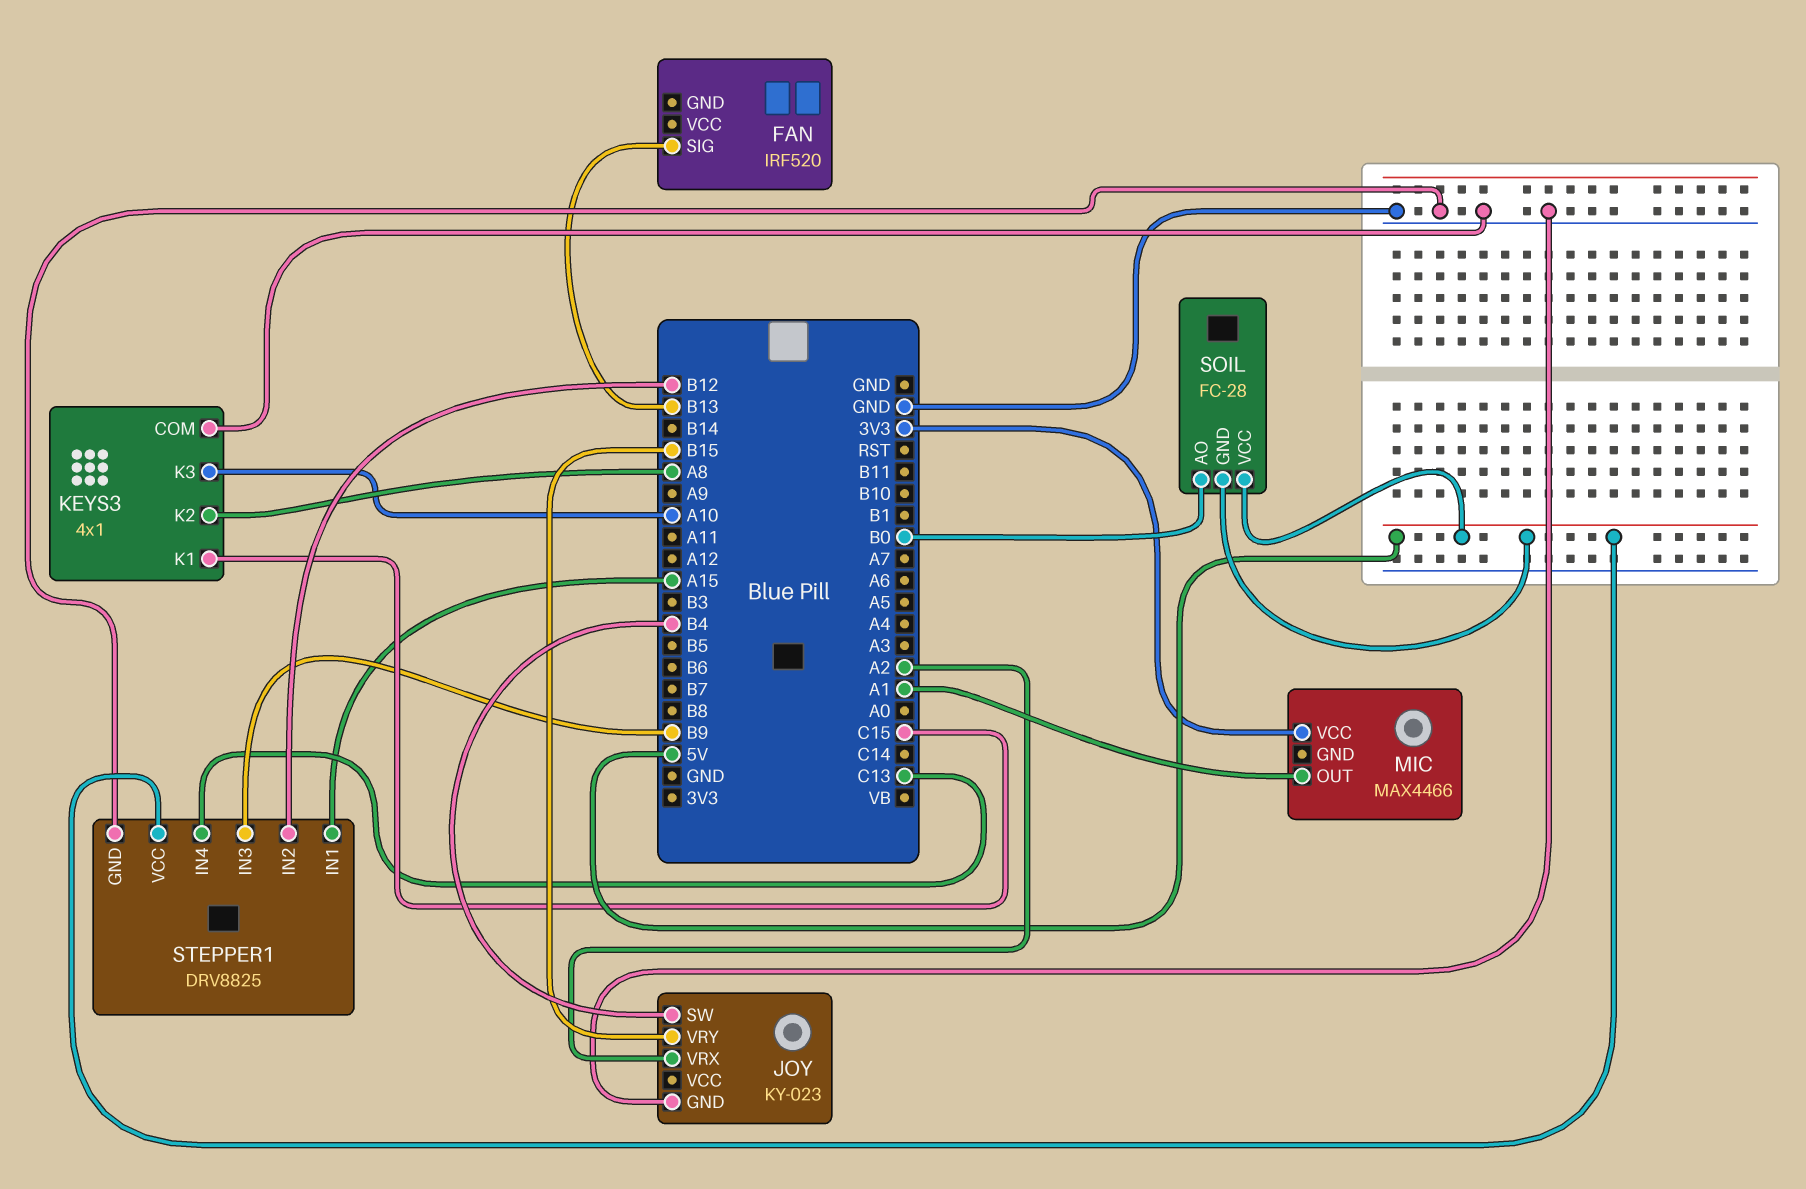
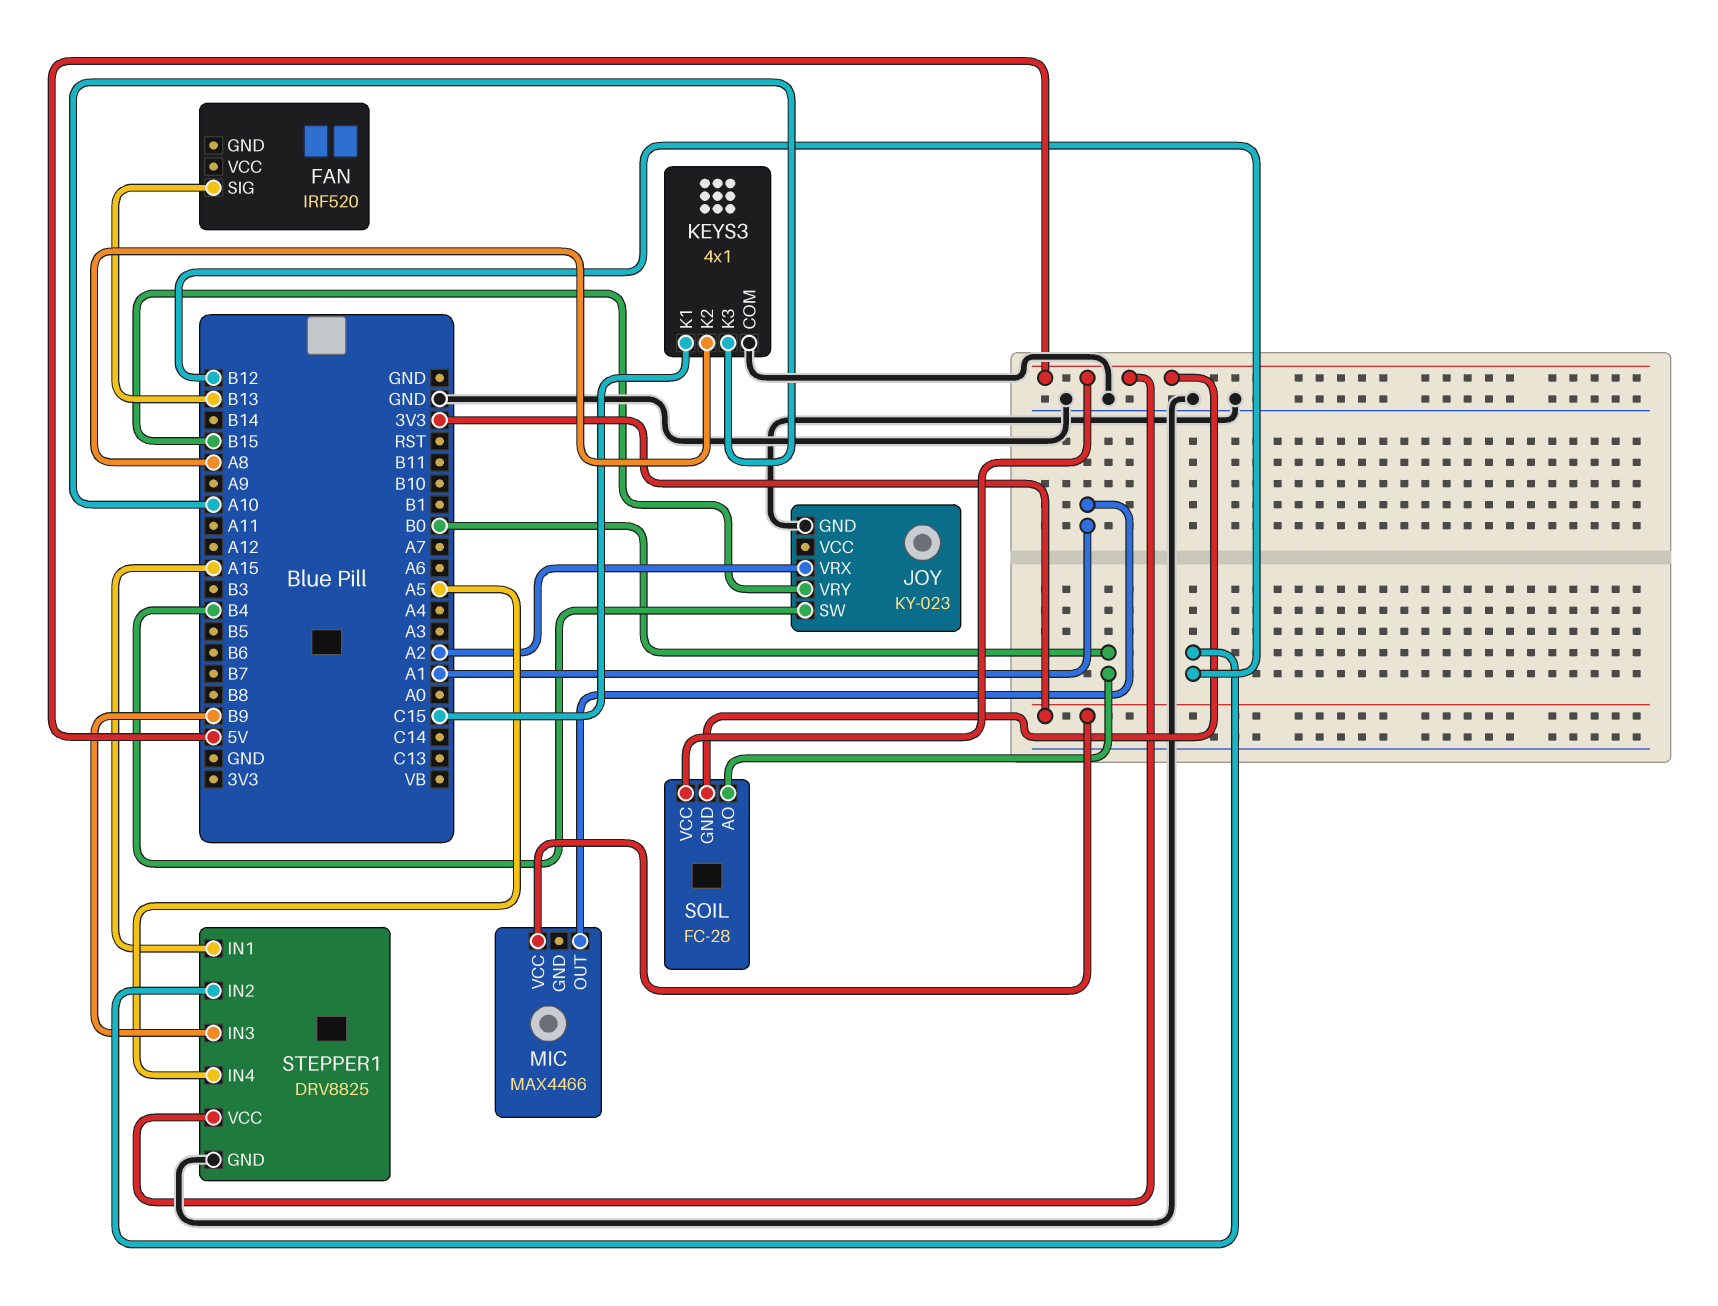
STEPPER1 pin IN4: C13 -> A5

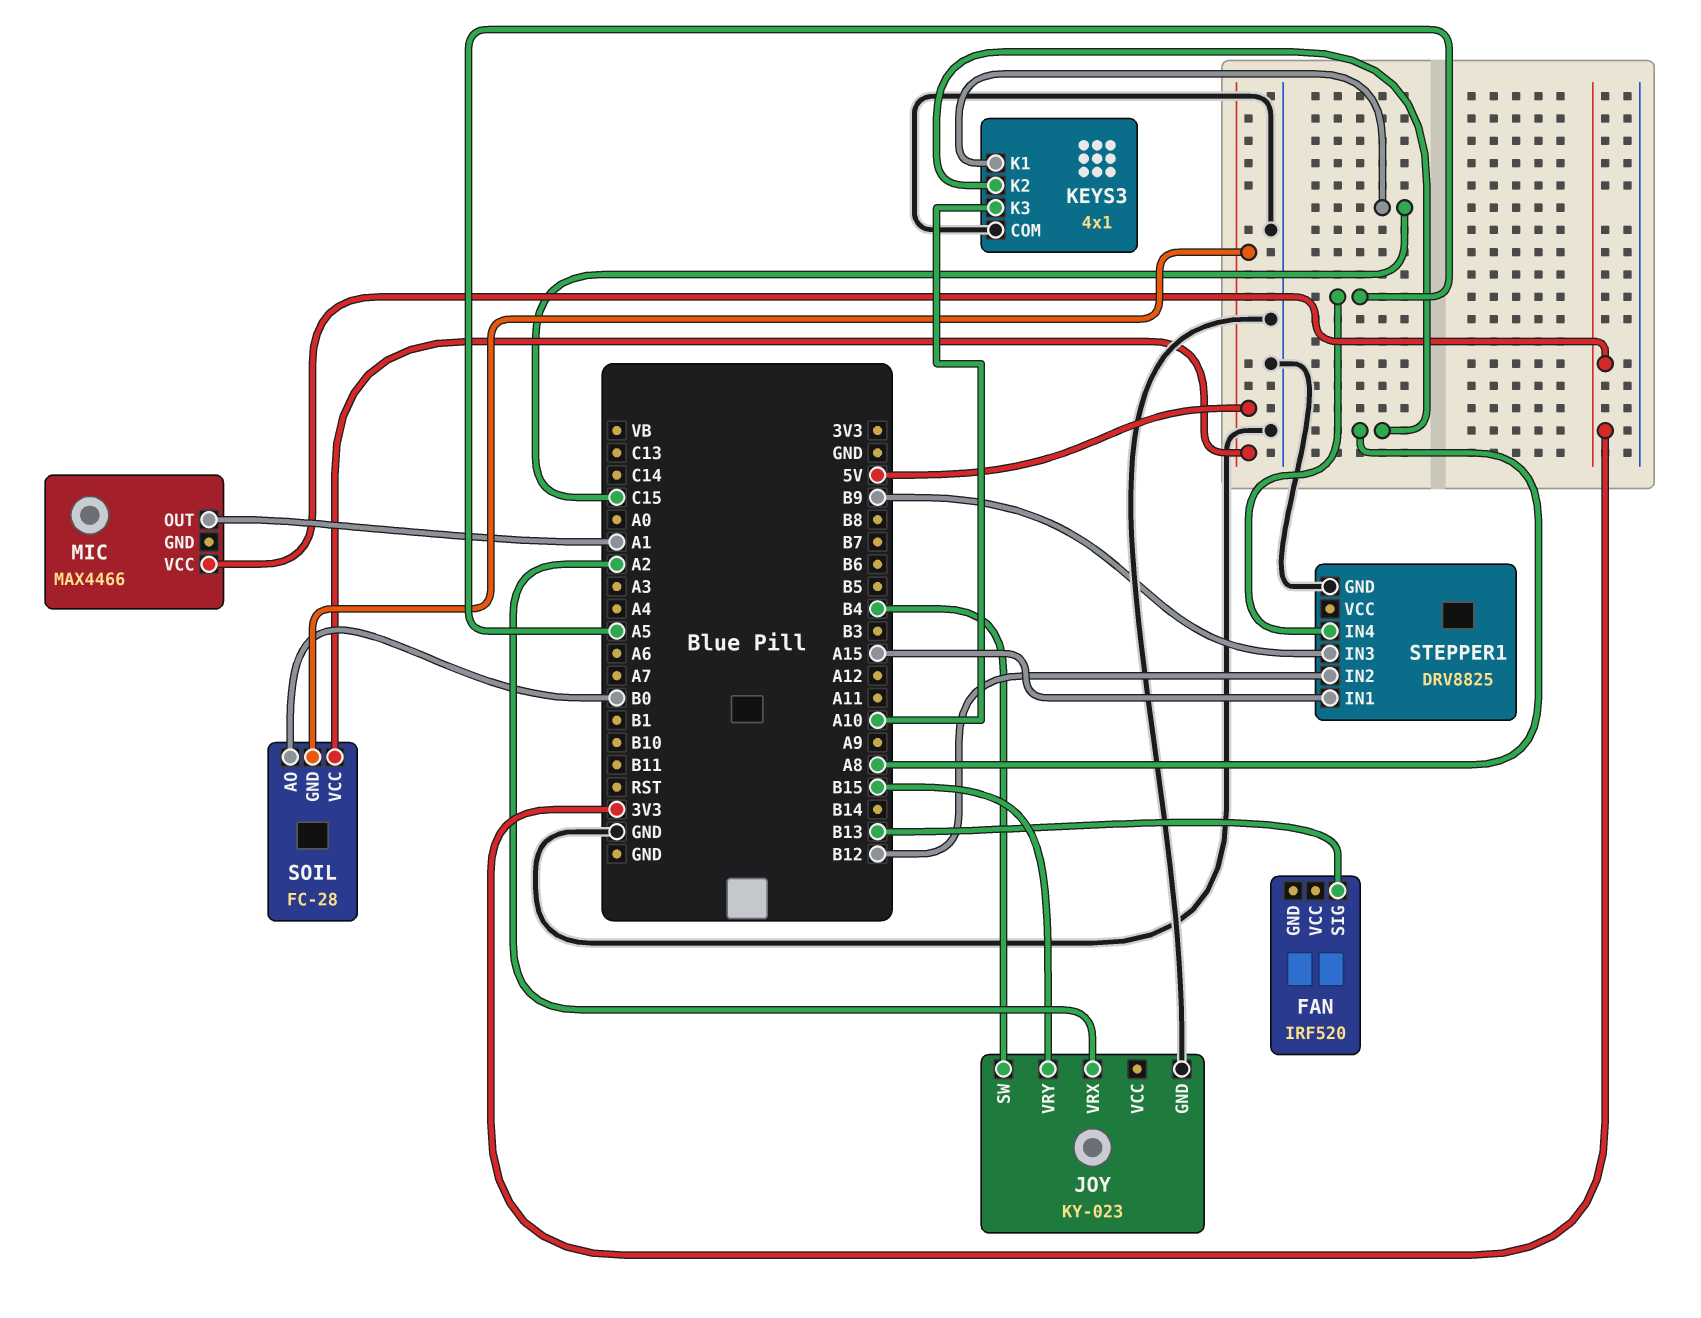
STEPPER1 pin VCC: 5V -> none

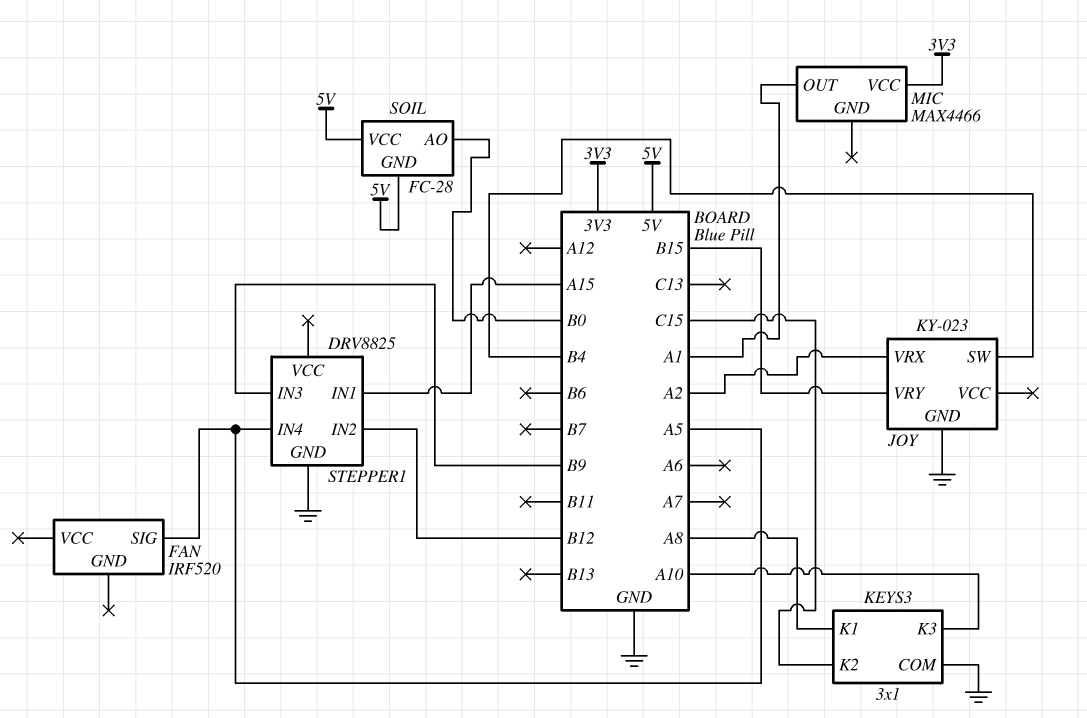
FAN pin SIG: B13 -> A5
KEYS3: 4x1 -> 3x1
KEYS3 pin K1: C15 -> A8
KEYS3 pin K2: A8 -> C15

